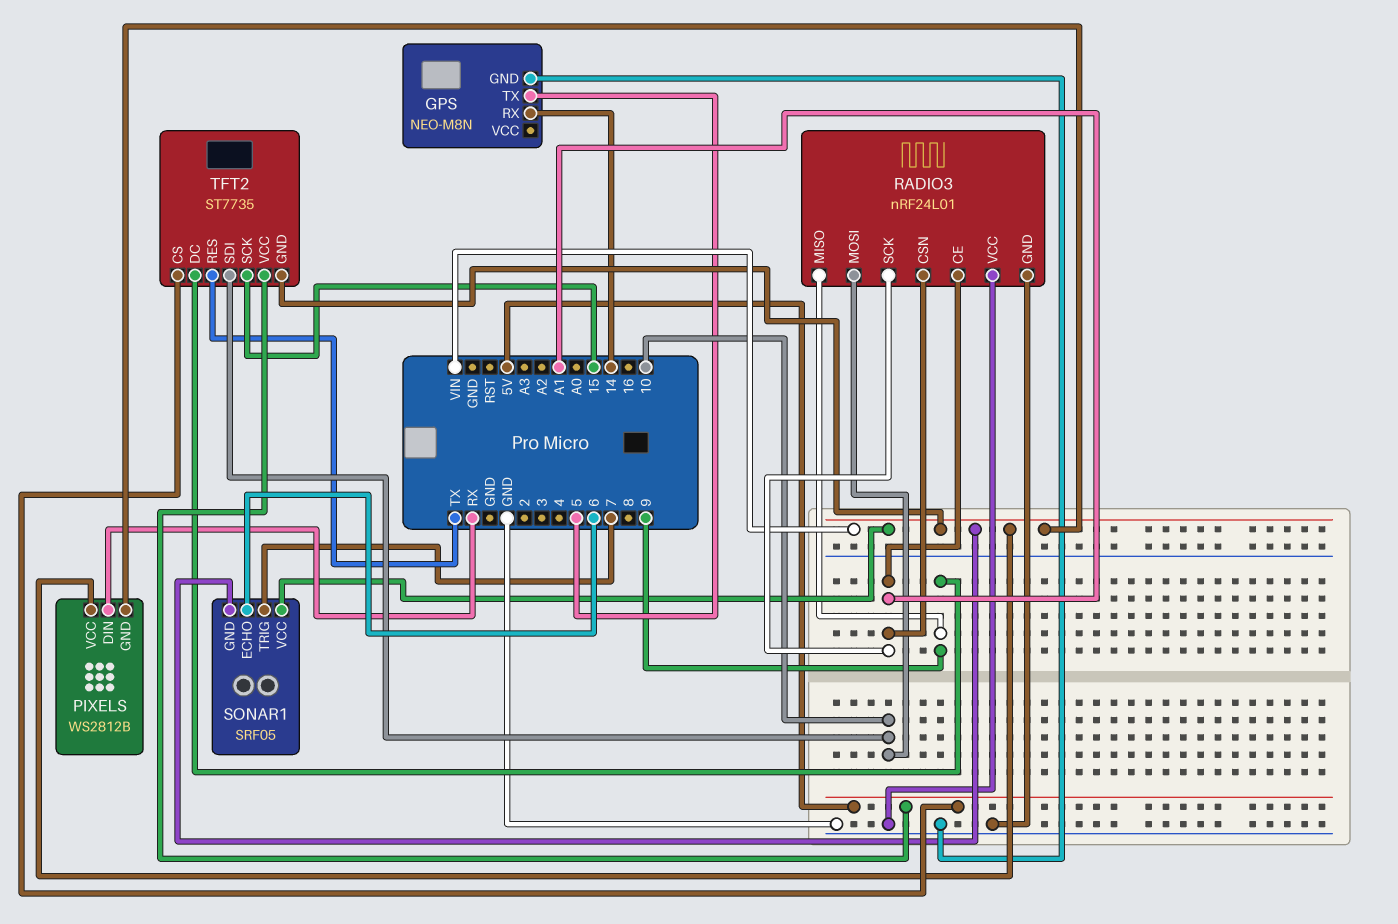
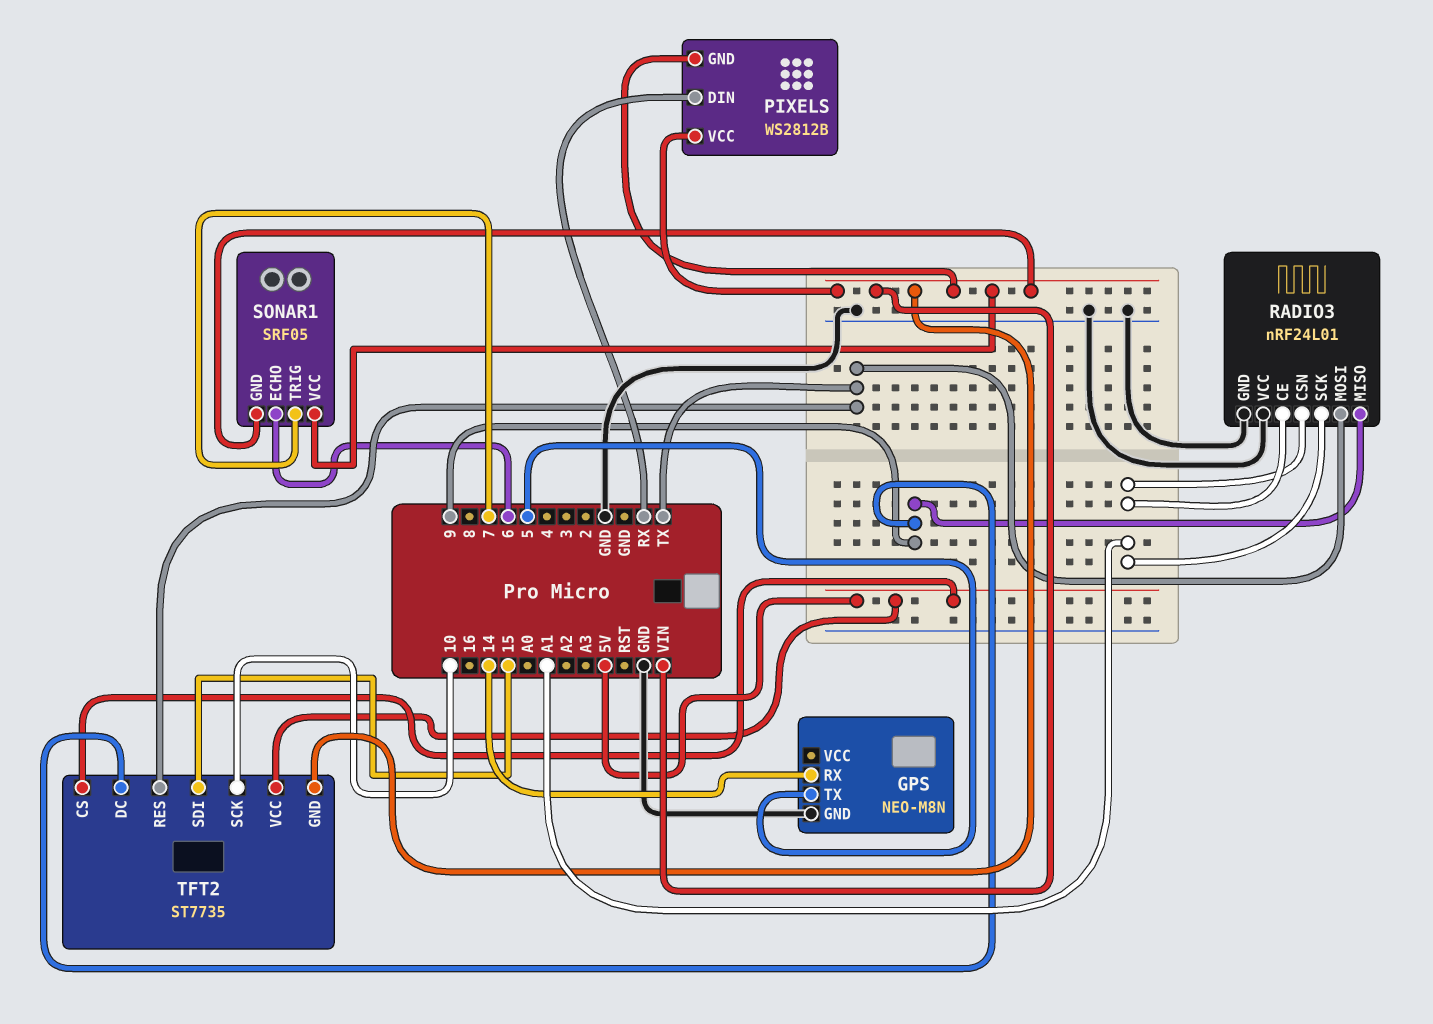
RADIO3 pin MOSI: 10 -> TX
TFT2 pin SCK: 15 -> 10
TFT2 pin SDI: 10 -> 15

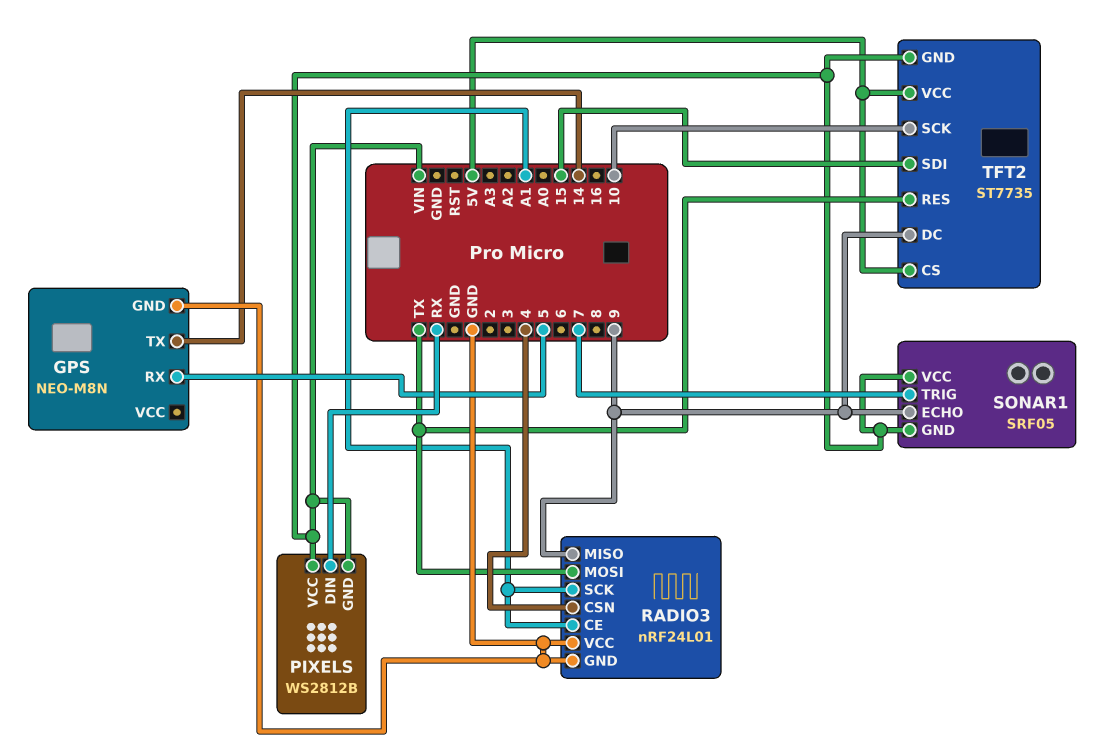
GPS pin RX: 14 -> 5
GPS pin TX: 5 -> 14
RADIO3 pin CSN: A1 -> 4
SONAR1 pin ECHO: 6 -> 9

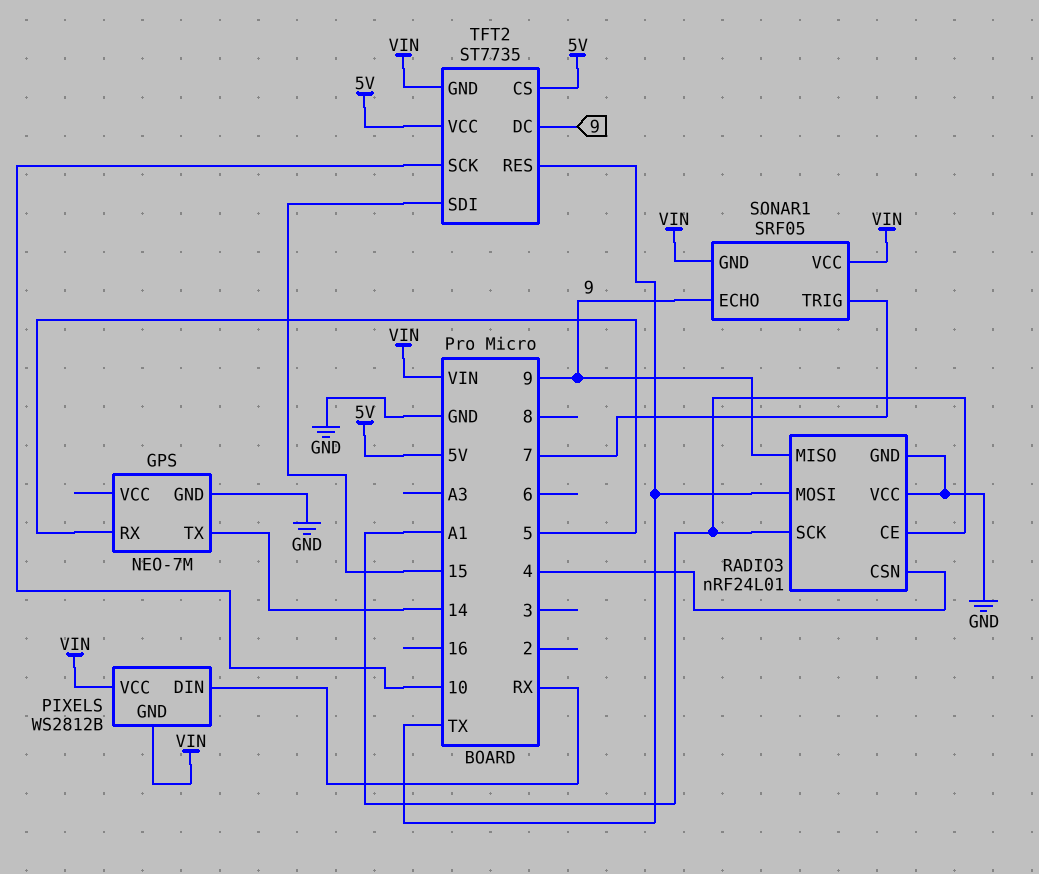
GPS: NEO-M8N -> NEO-7M

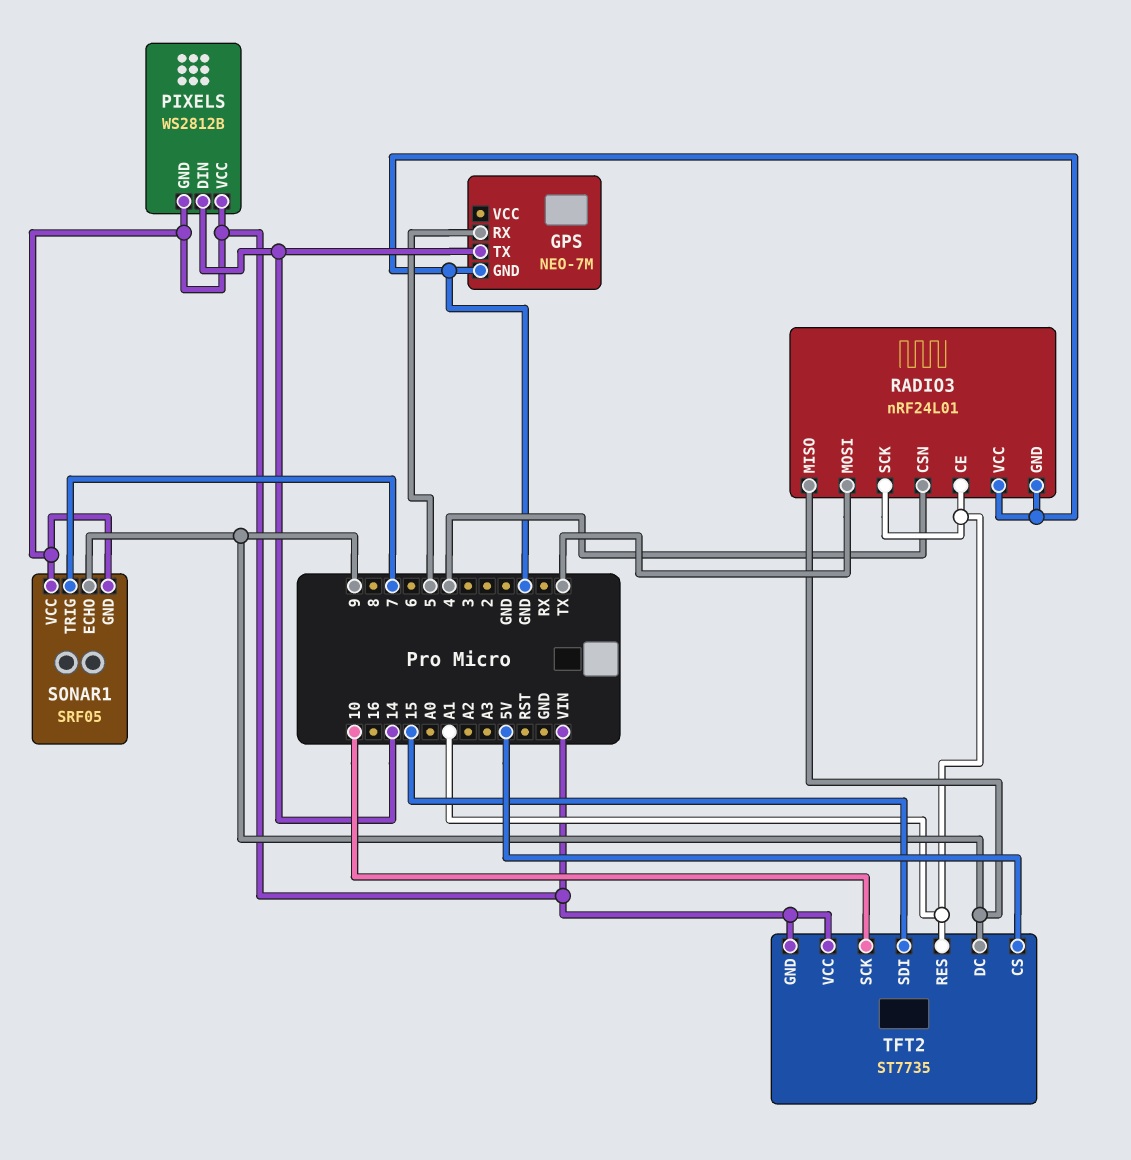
PIXELS pin DIN: RX -> 14
TFT2 pin RES: TX -> A1
TFT2 pin VCC: 5V -> VIN

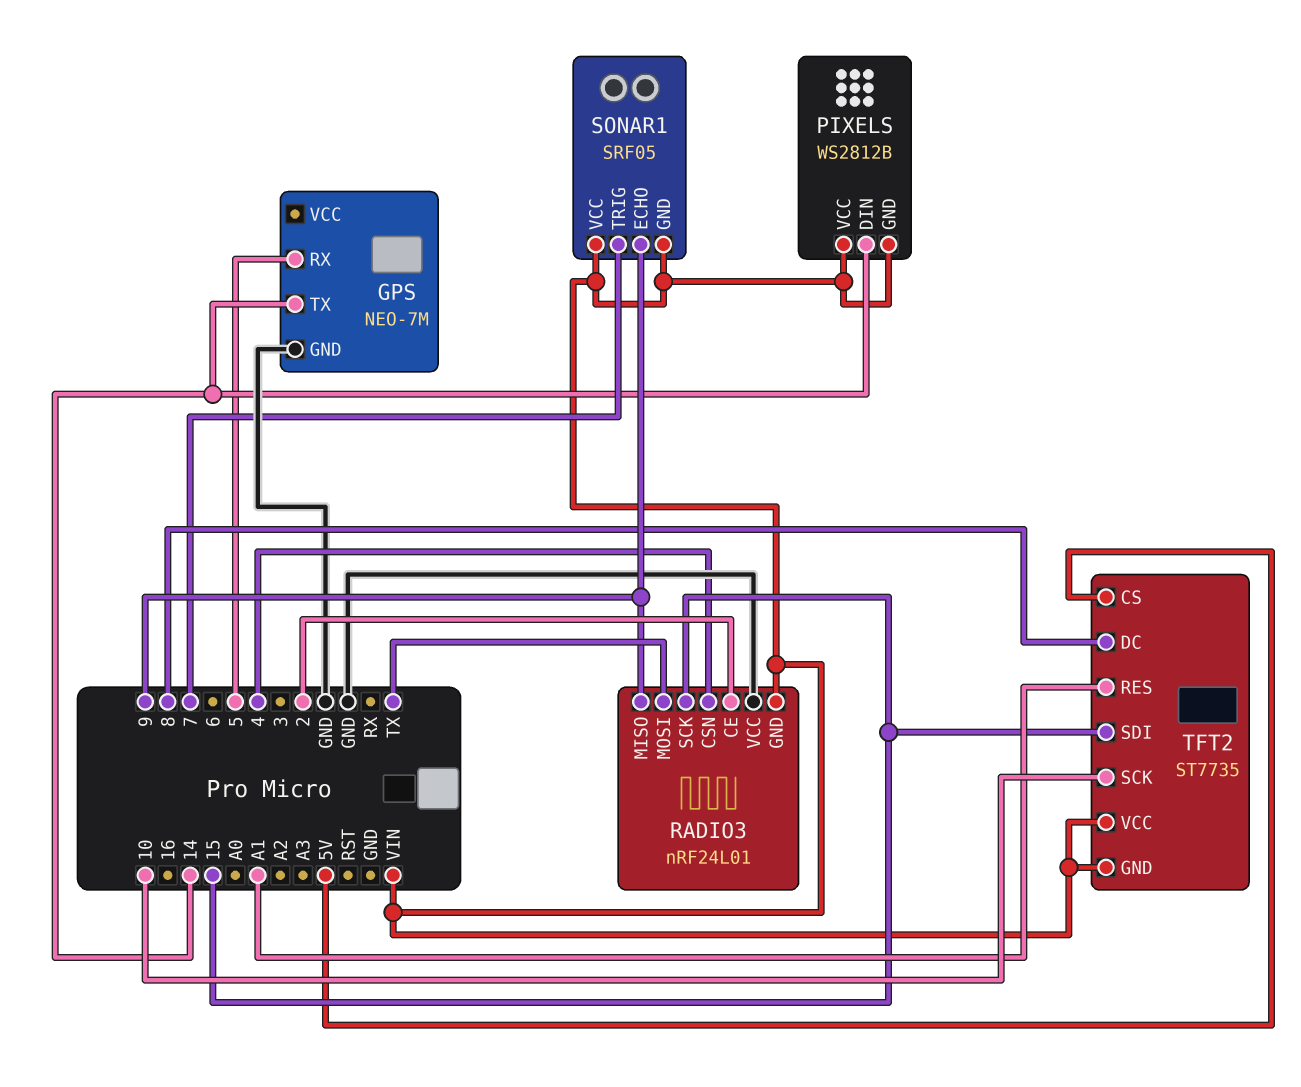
RADIO3 pin CE: A1 -> 2
RADIO3 pin GND: GND -> VIN
RADIO3 pin SCK: A1 -> 15
TFT2 pin DC: 9 -> 8

